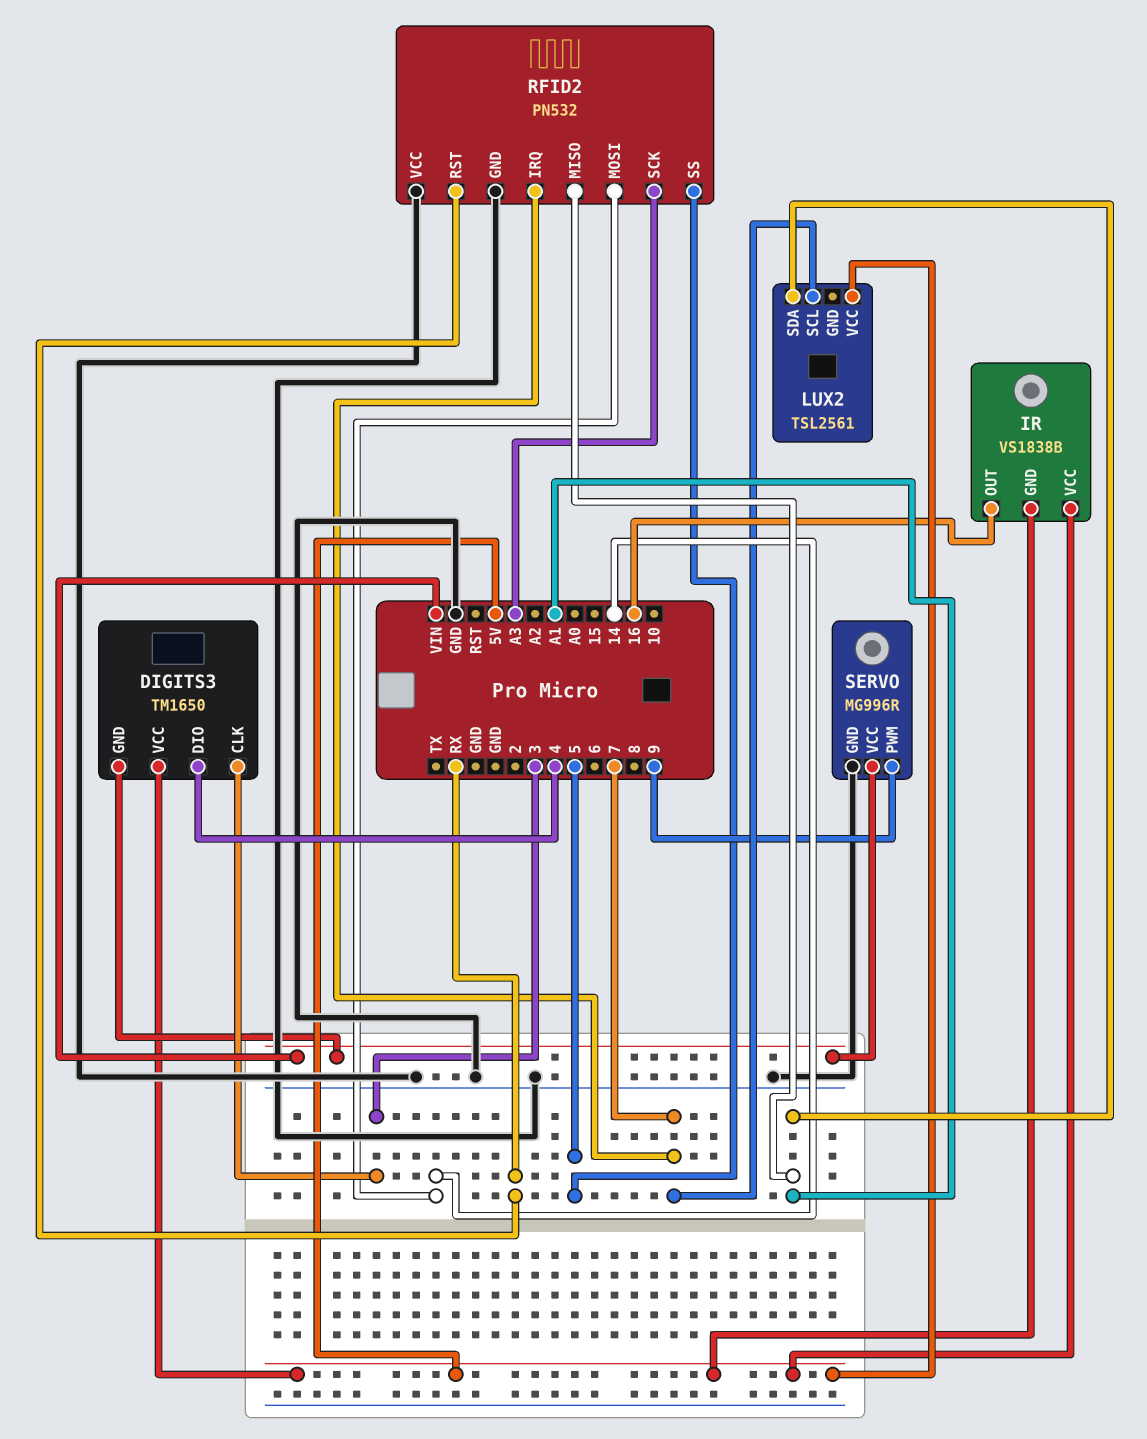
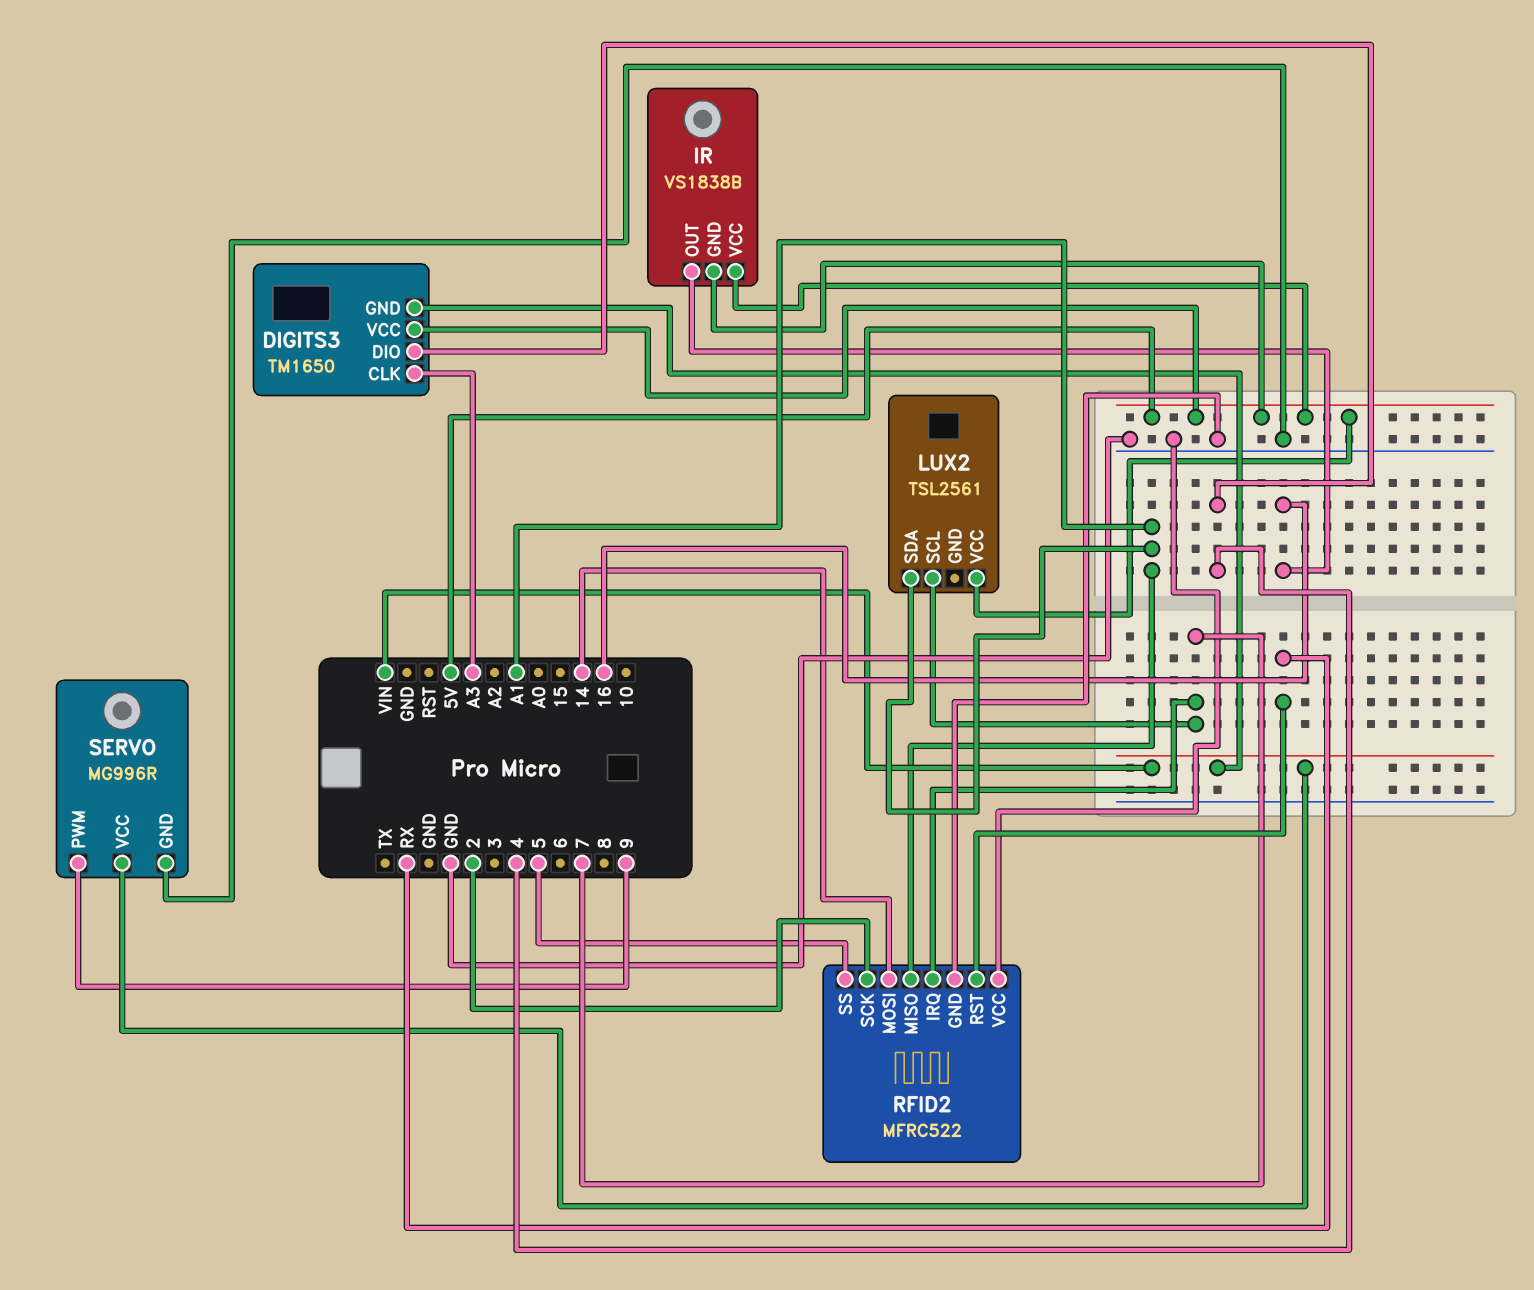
DIGITS3 pin CLK: 3 -> A3
RFID2: PN532 -> MFRC522
RFID2 pin SCK: A3 -> 2

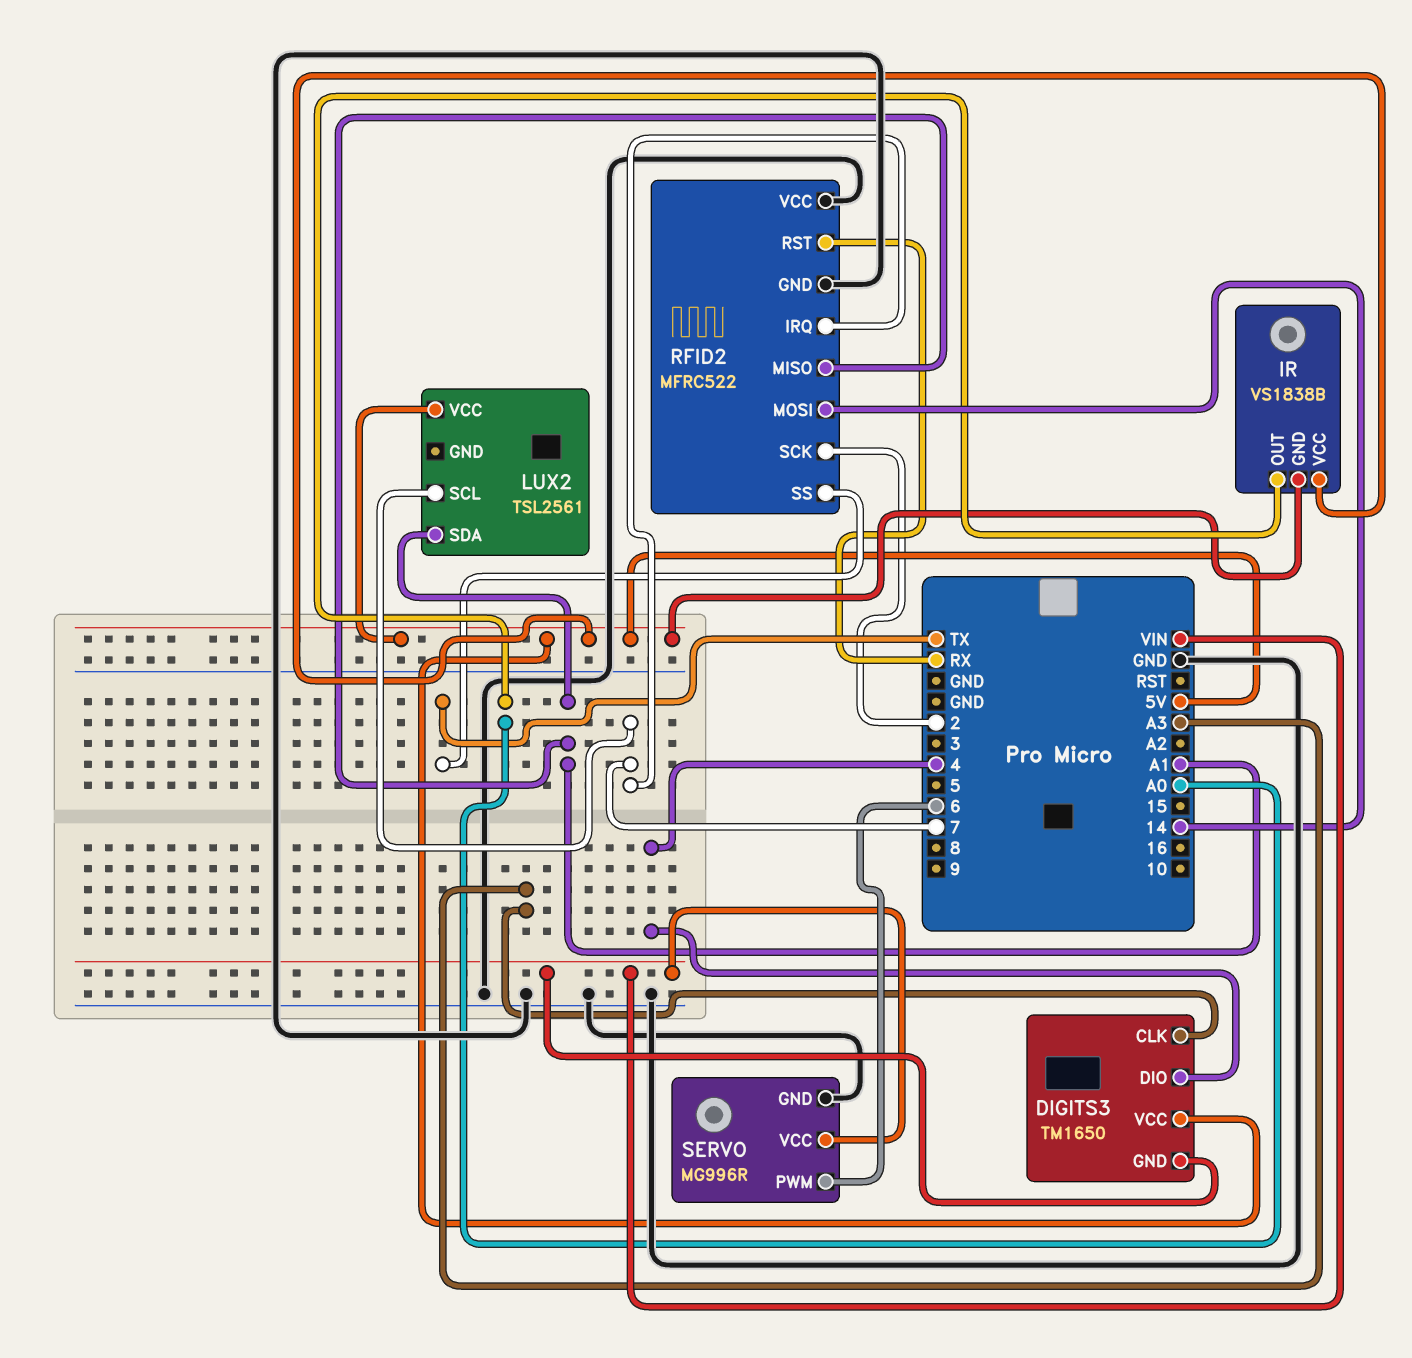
IR pin OUT: 16 -> A0
RFID2 pin SS: 5 -> TX
SERVO pin PWM: 9 -> 6

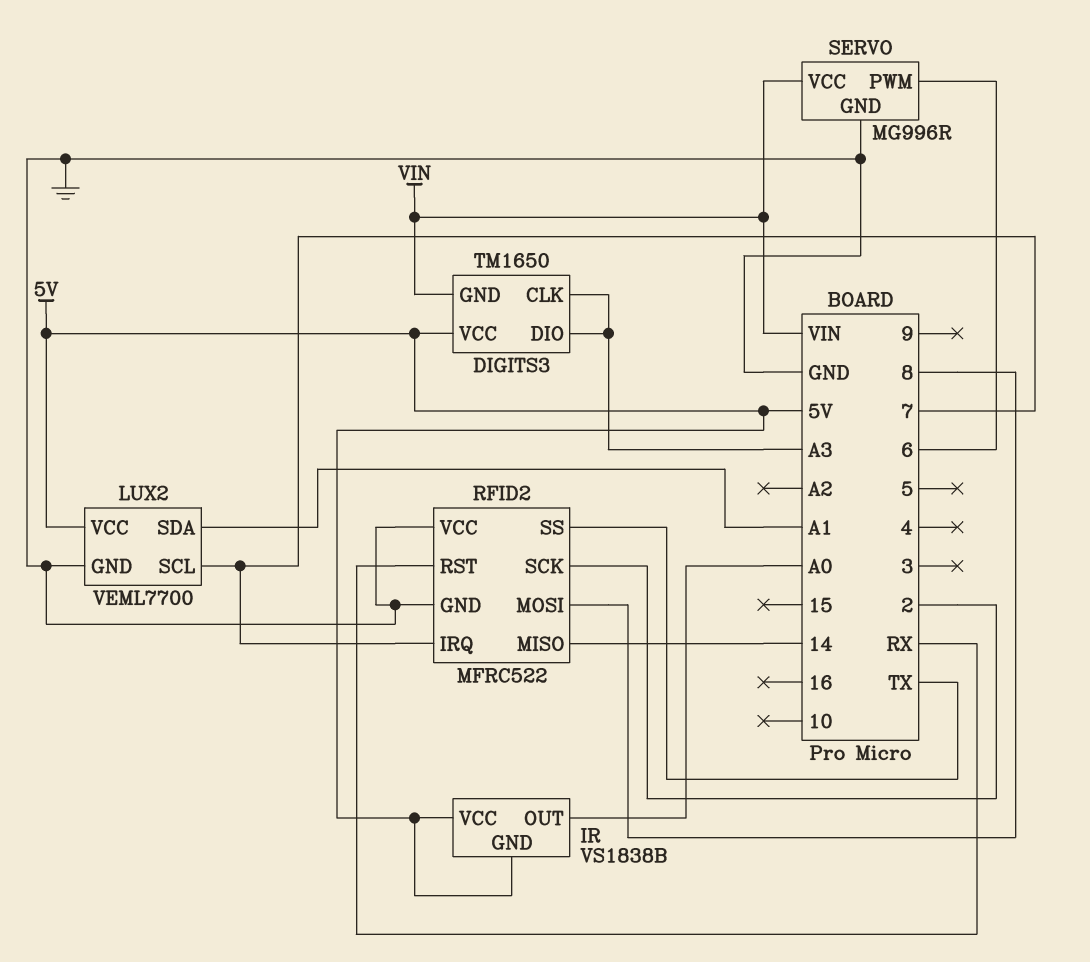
DIGITS3 pin DIO: 4 -> A3
LUX2: TSL2561 -> VEML7700
LUX2 pin GND: none -> GND
RFID2 pin MISO: A1 -> 14
RFID2 pin MOSI: 14 -> 8

